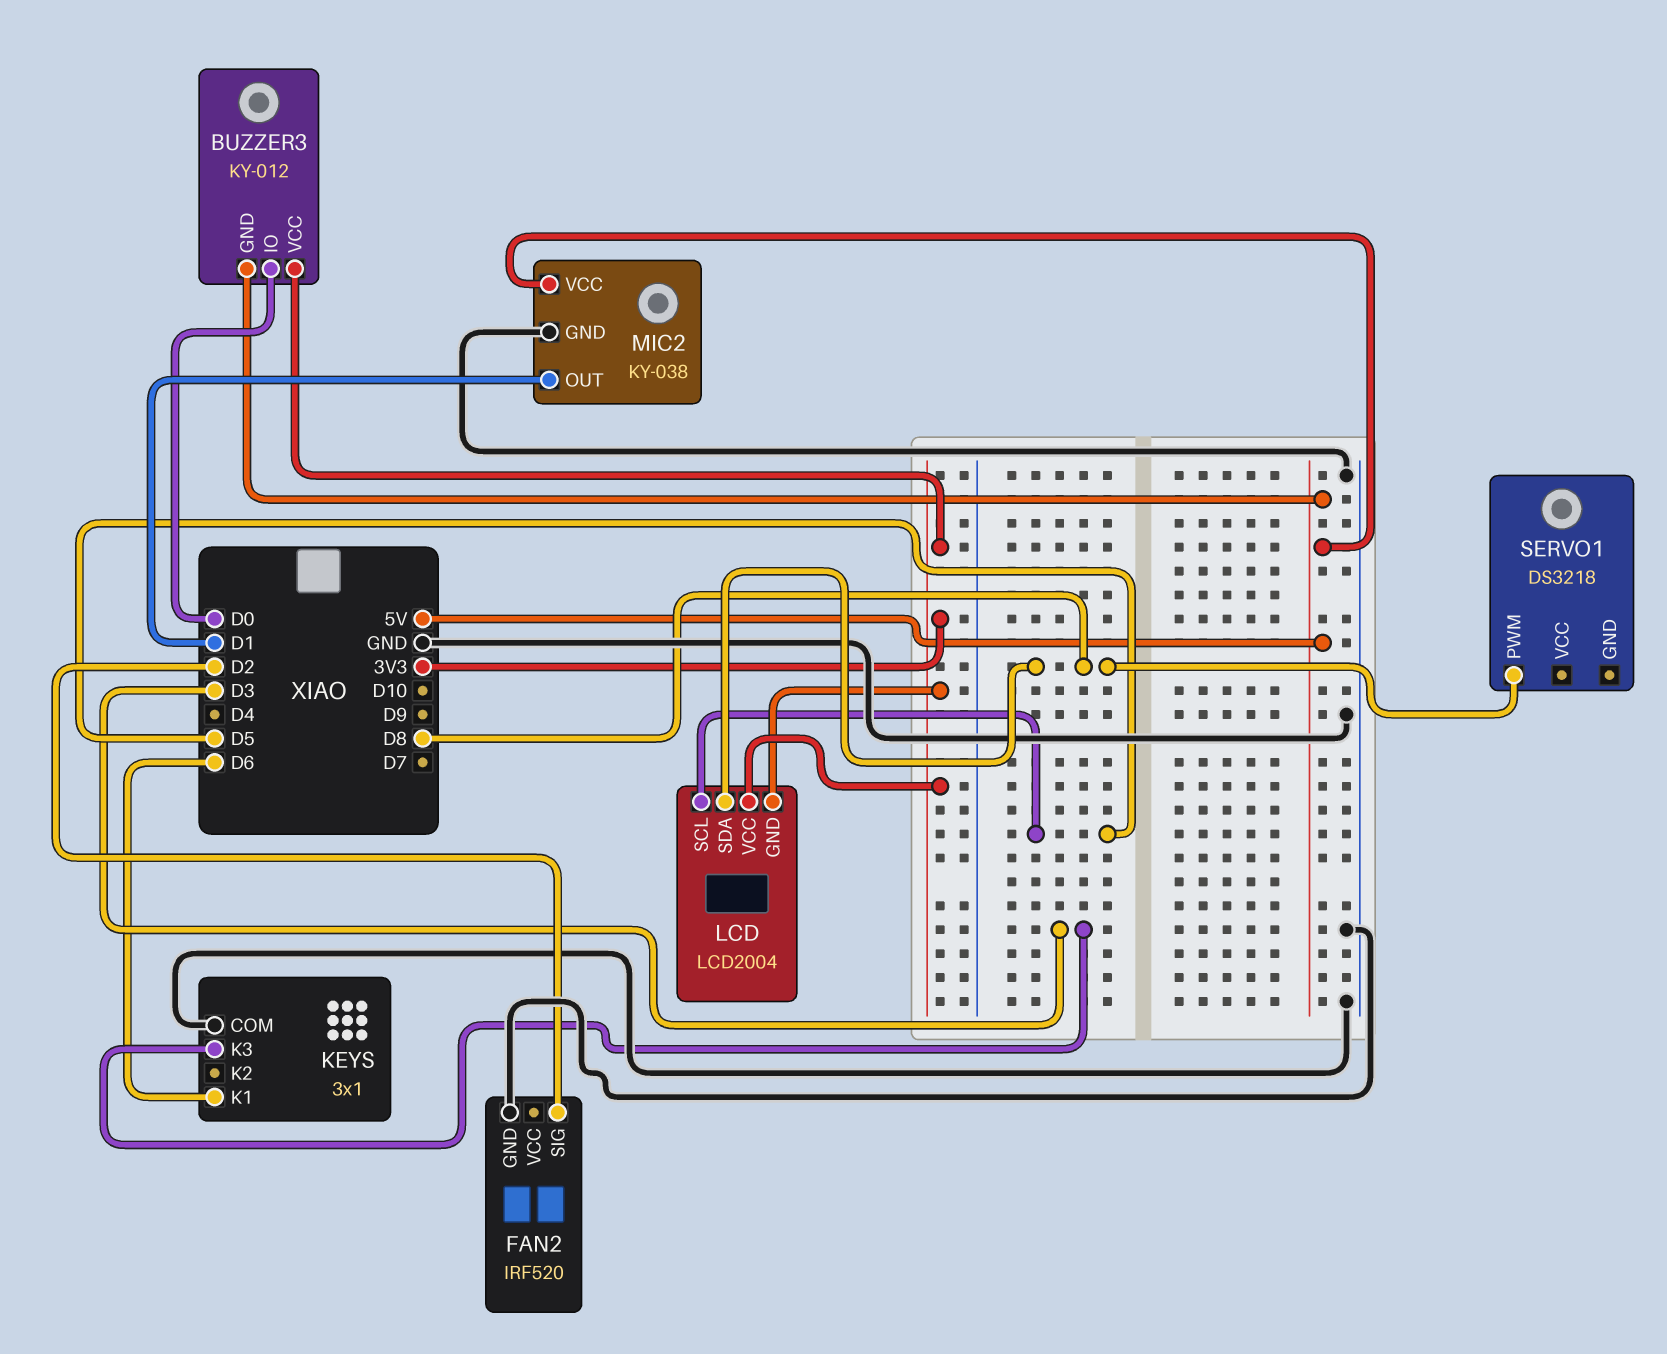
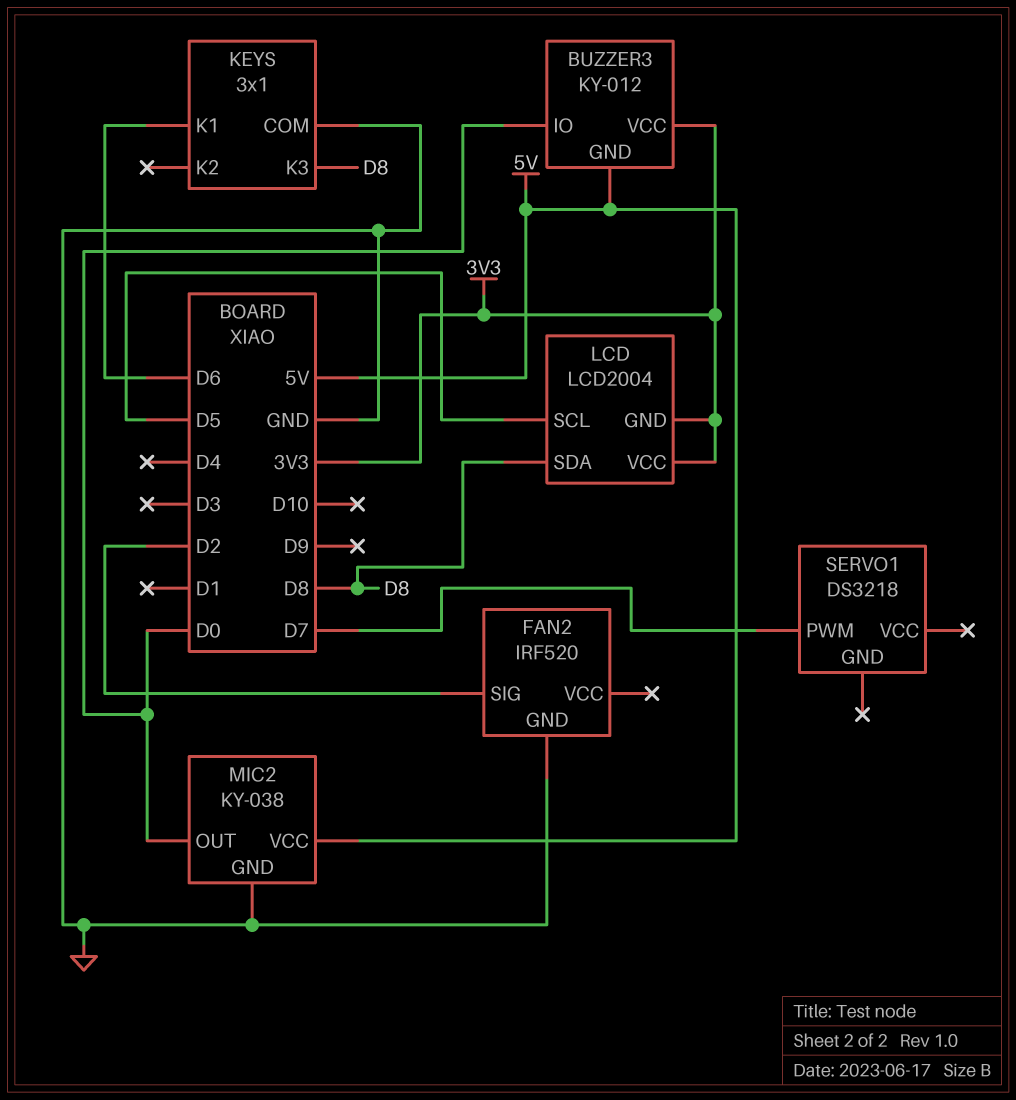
KEYS pin K3: D3 -> D8
MIC2 pin OUT: D1 -> D0
SERVO1 pin PWM: D8 -> D7

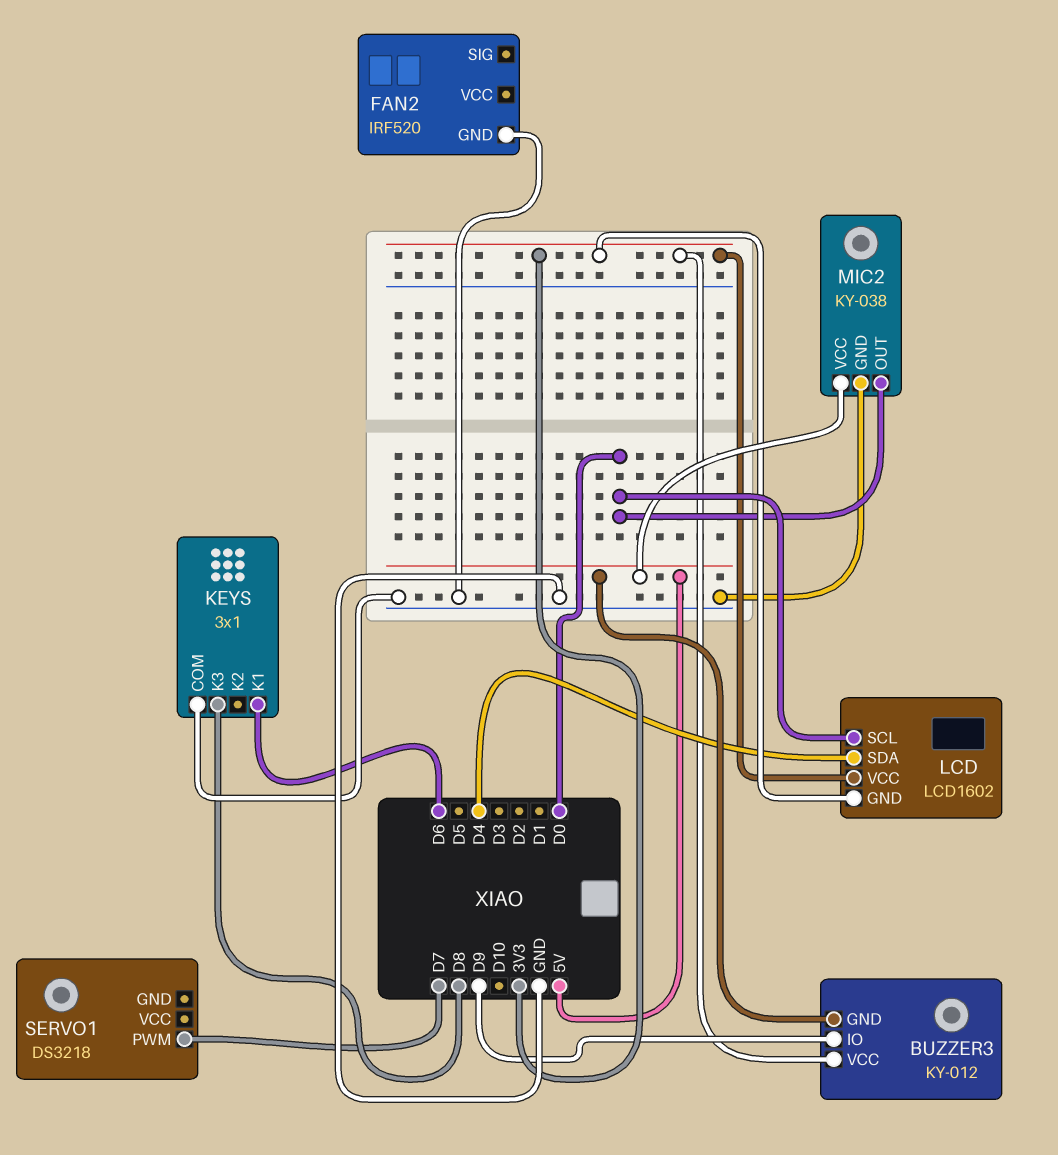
BUZZER3 pin IO: D0 -> D9
FAN2 pin SIG: D2 -> none
LCD: LCD2004 -> LCD1602
LCD pin SCL: D5 -> D0
LCD pin SDA: D8 -> D4

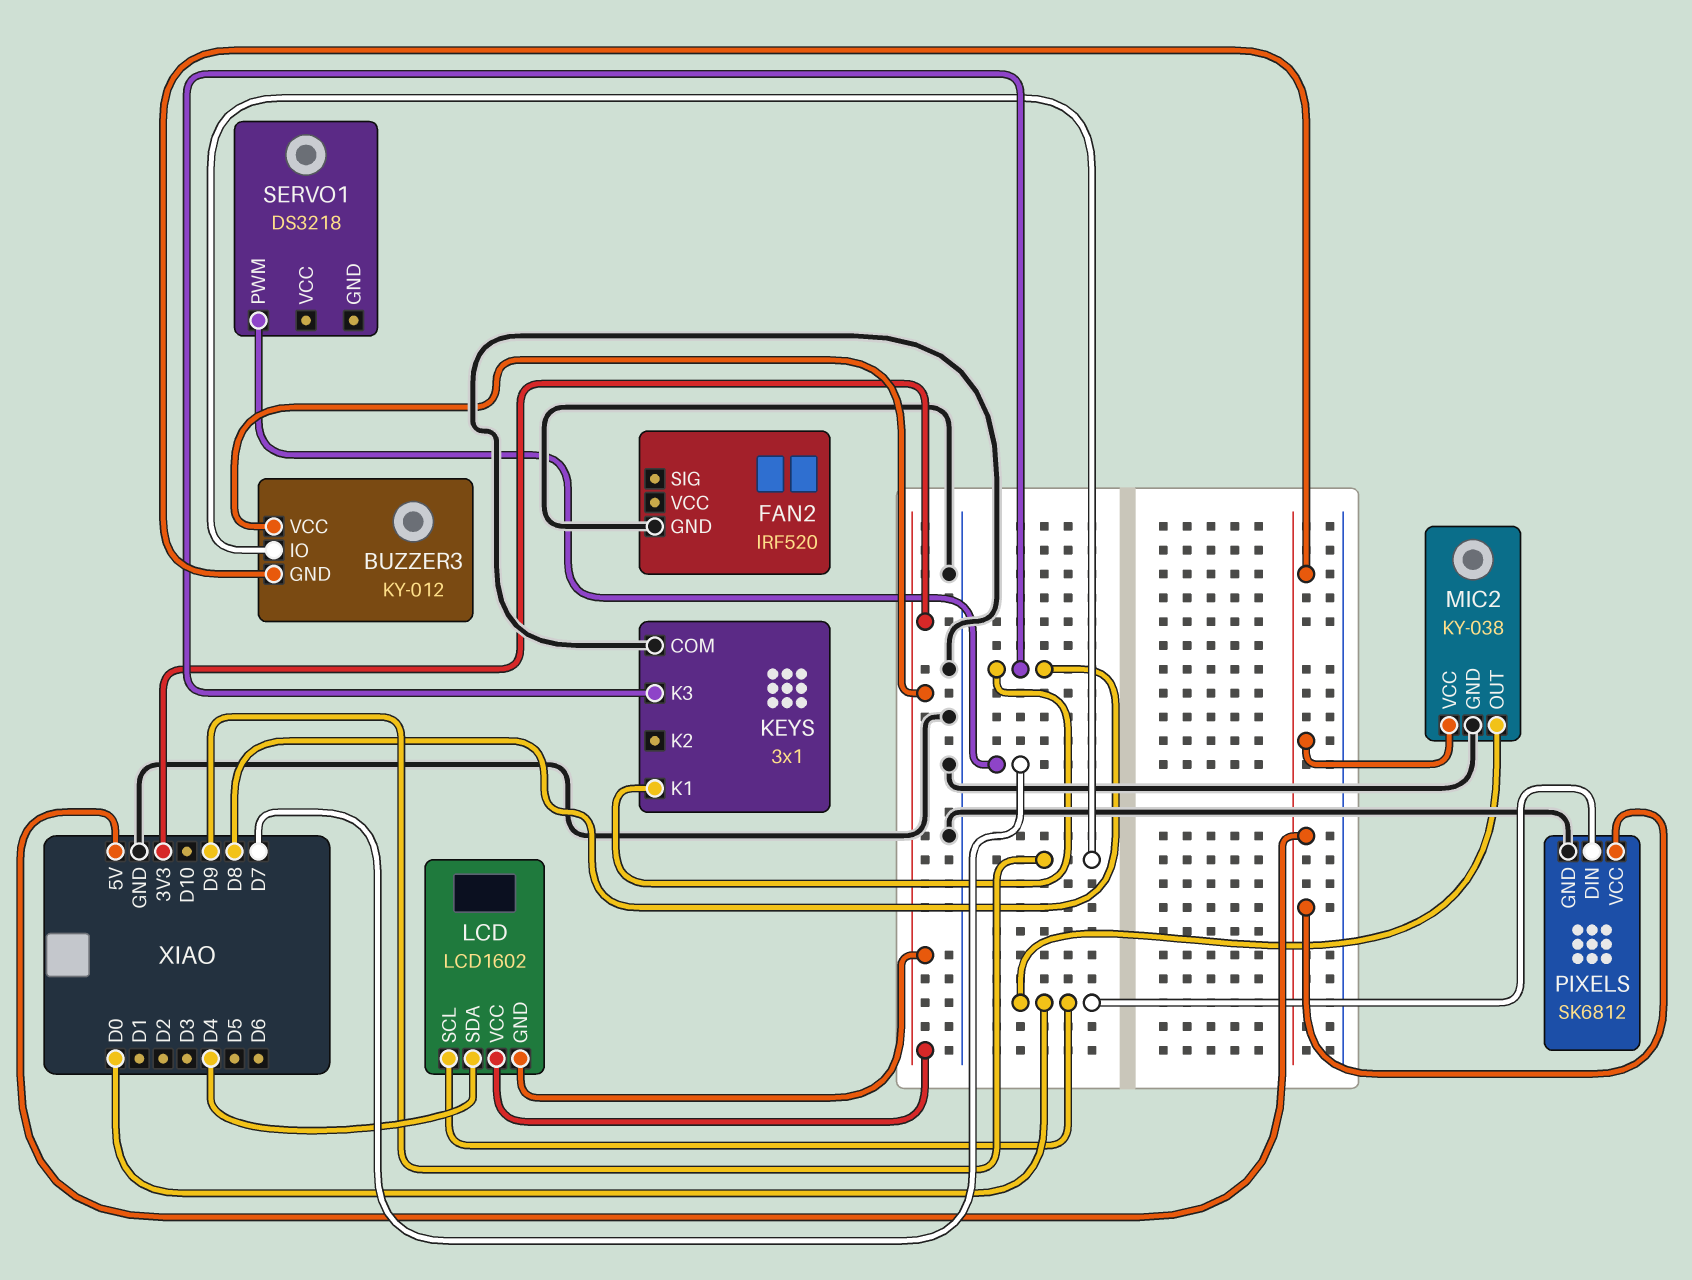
KEYS pin K1: D6 -> D8
PIXELS: none -> SK6812
PIXELS pin DIN: none -> D0
PIXELS pin GND: none -> GND
PIXELS pin VCC: none -> 5V

